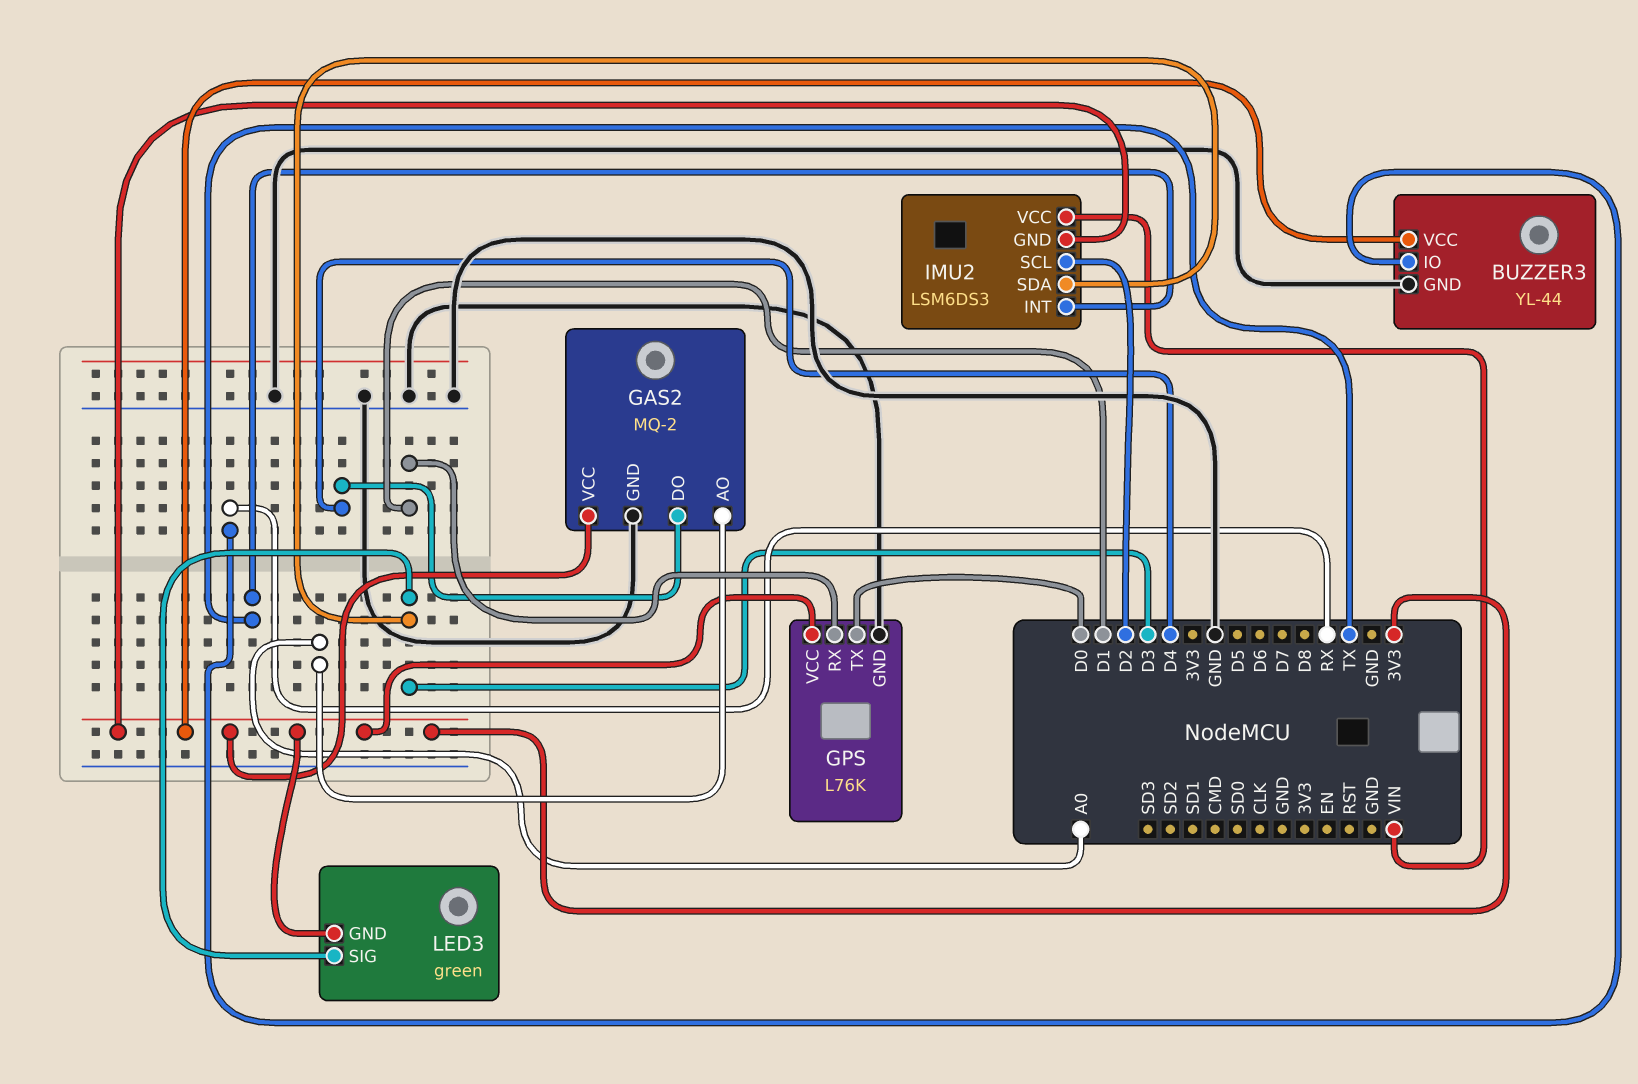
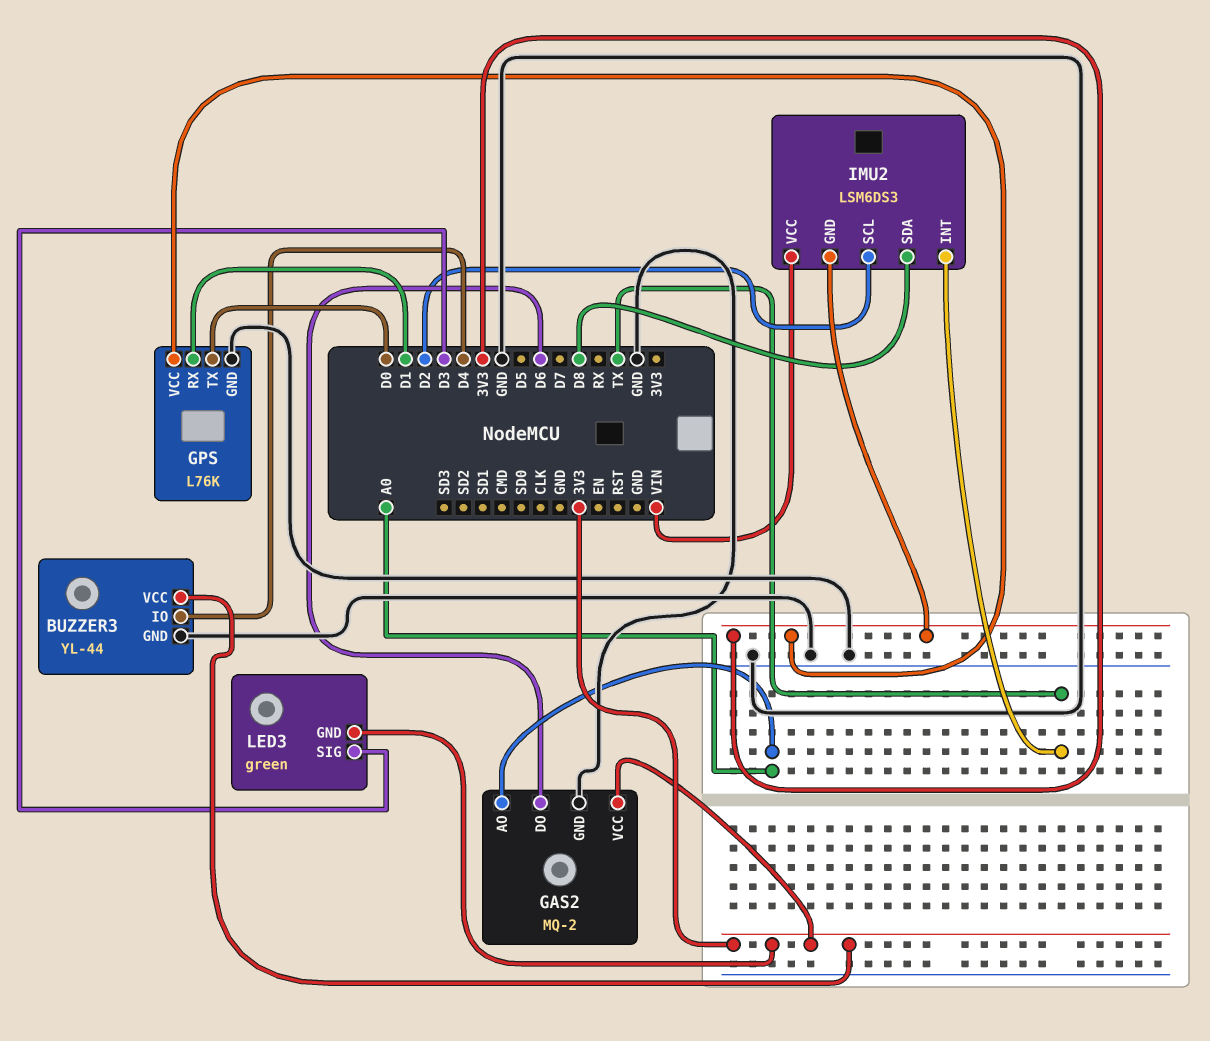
BUZZER3 pin IO: RX -> D4
GAS2 pin DO: D4 -> D6
IMU2 pin SDA: D3 -> D8

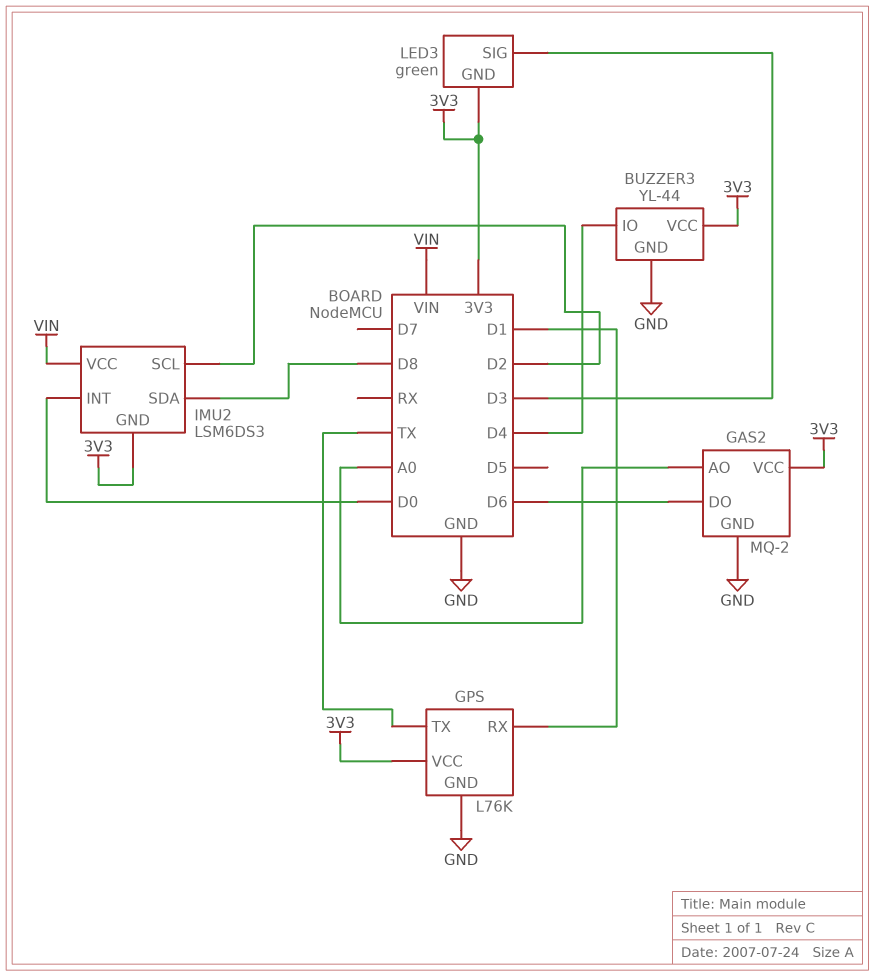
GPS pin TX: D0 -> TX
IMU2 pin INT: TX -> D0

